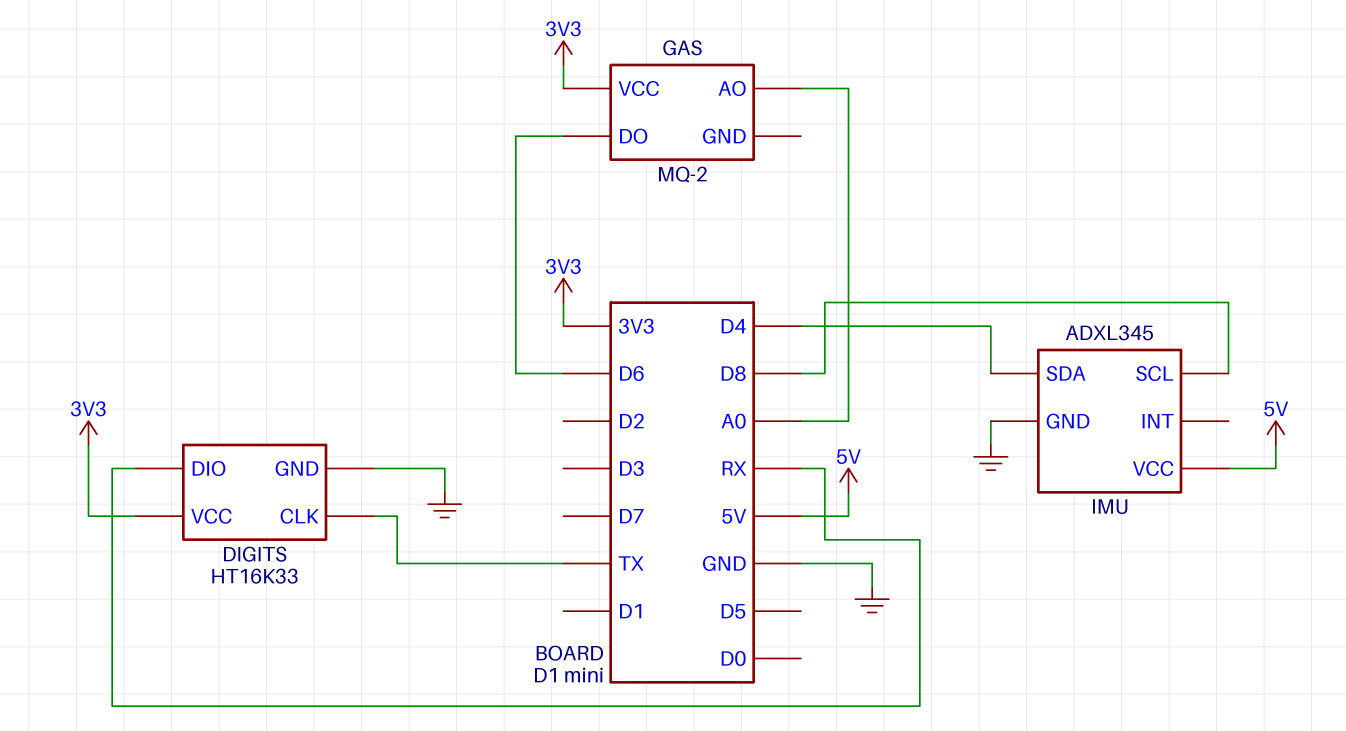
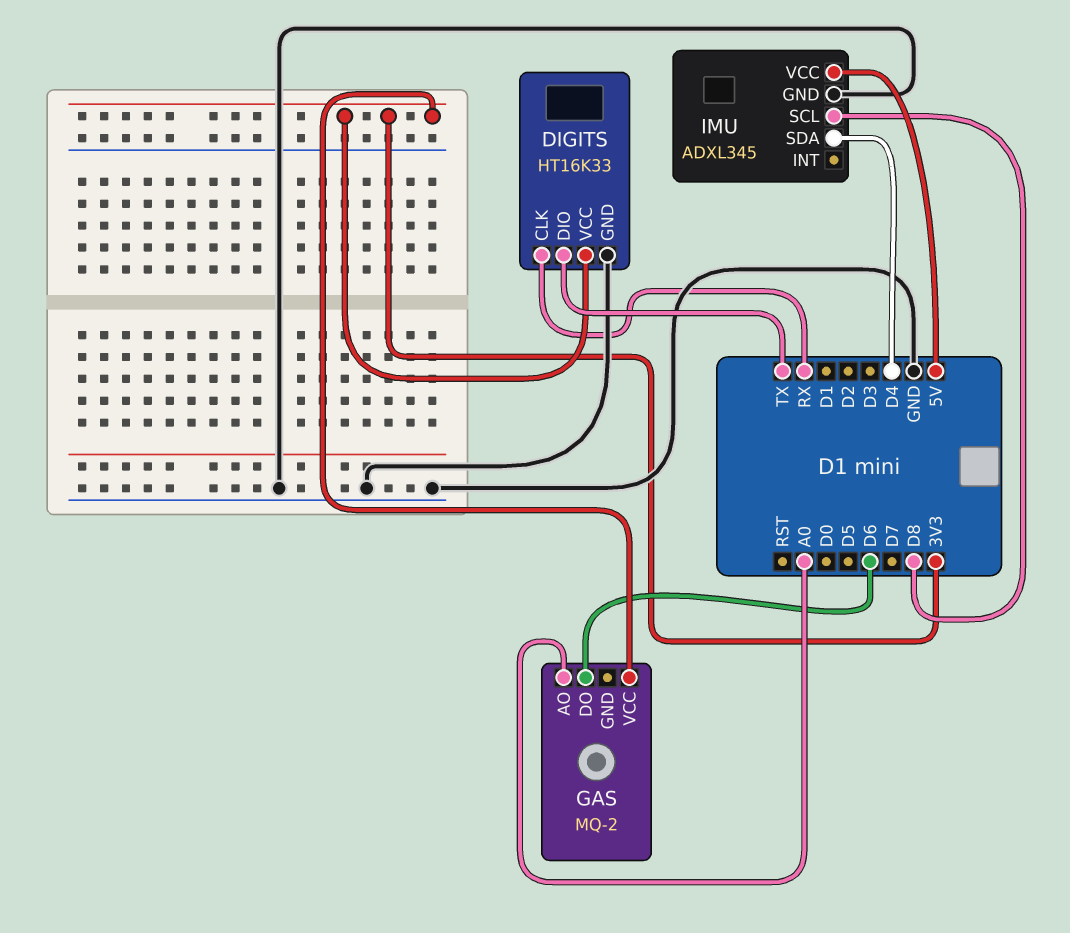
DIGITS pin CLK: TX -> RX
DIGITS pin DIO: RX -> TX

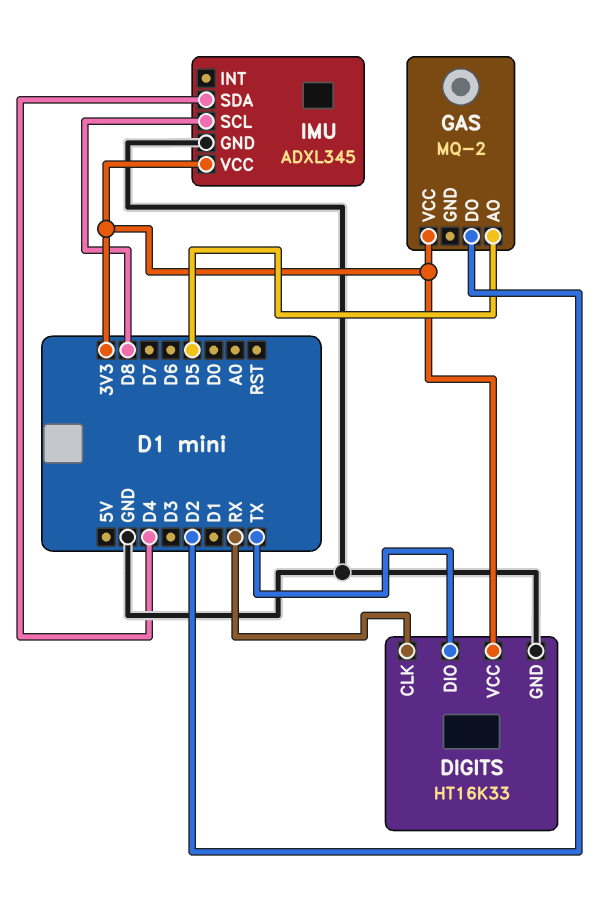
GAS pin AO: A0 -> D5
GAS pin DO: D6 -> D2
IMU pin VCC: 5V -> 3V3

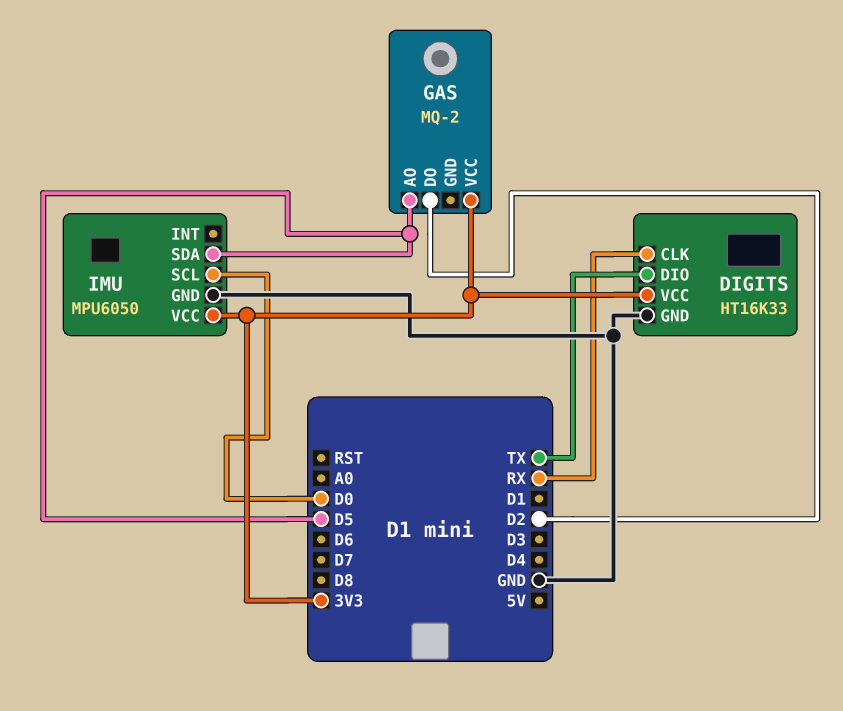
IMU: ADXL345 -> MPU6050
IMU pin SCL: D8 -> D0
IMU pin SDA: D4 -> D5

